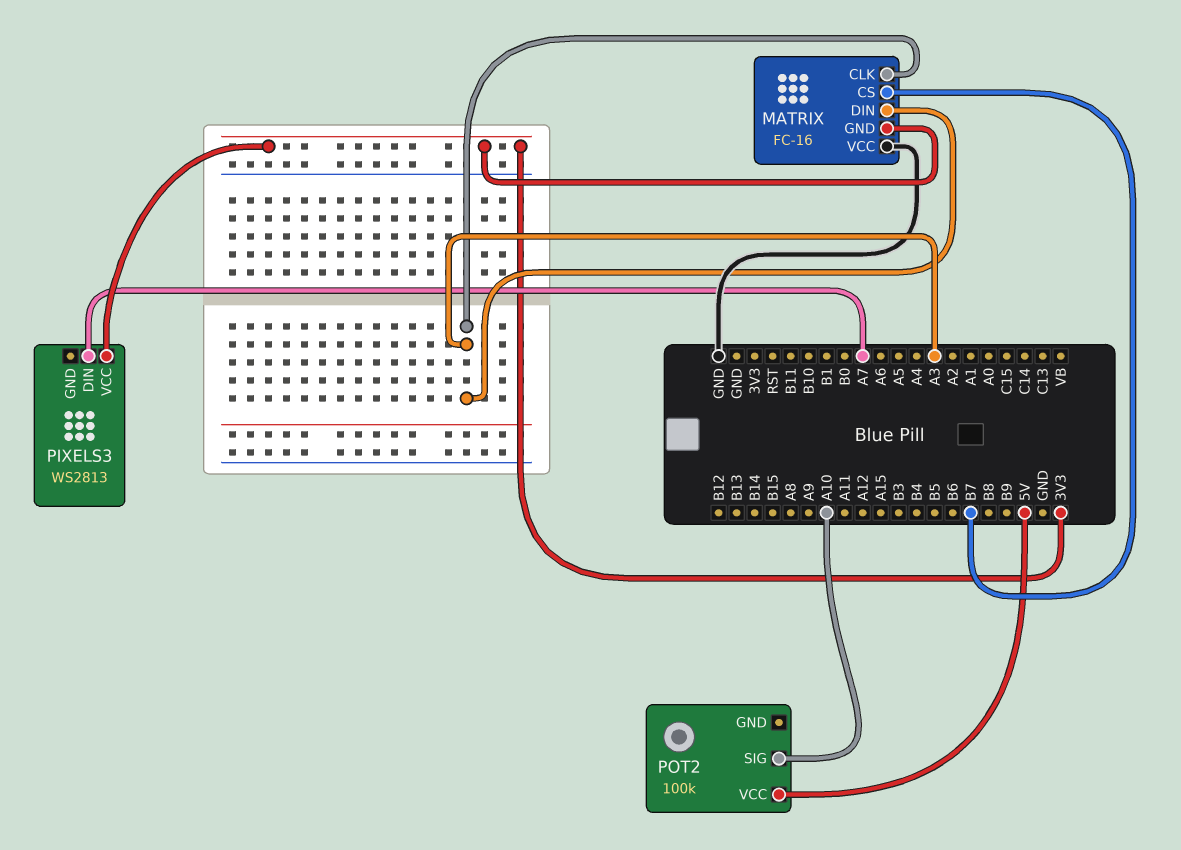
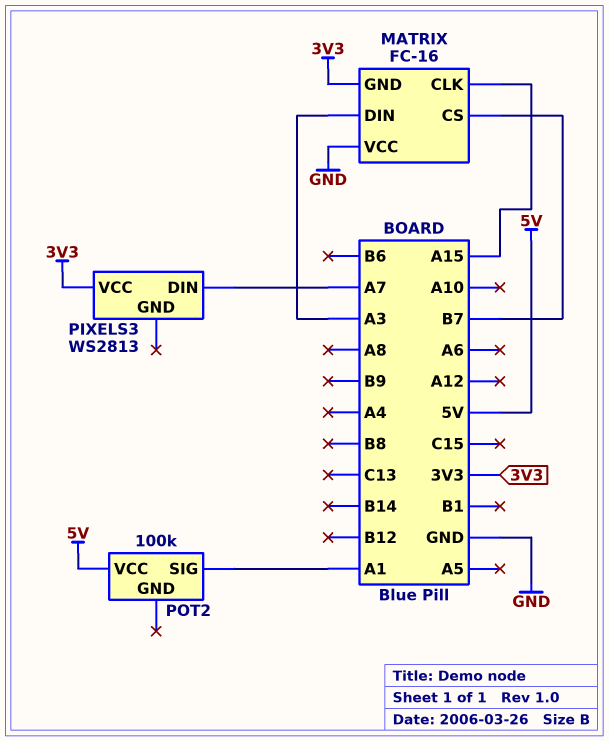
MATRIX pin CLK: A3 -> A15
POT2 pin SIG: A10 -> A1

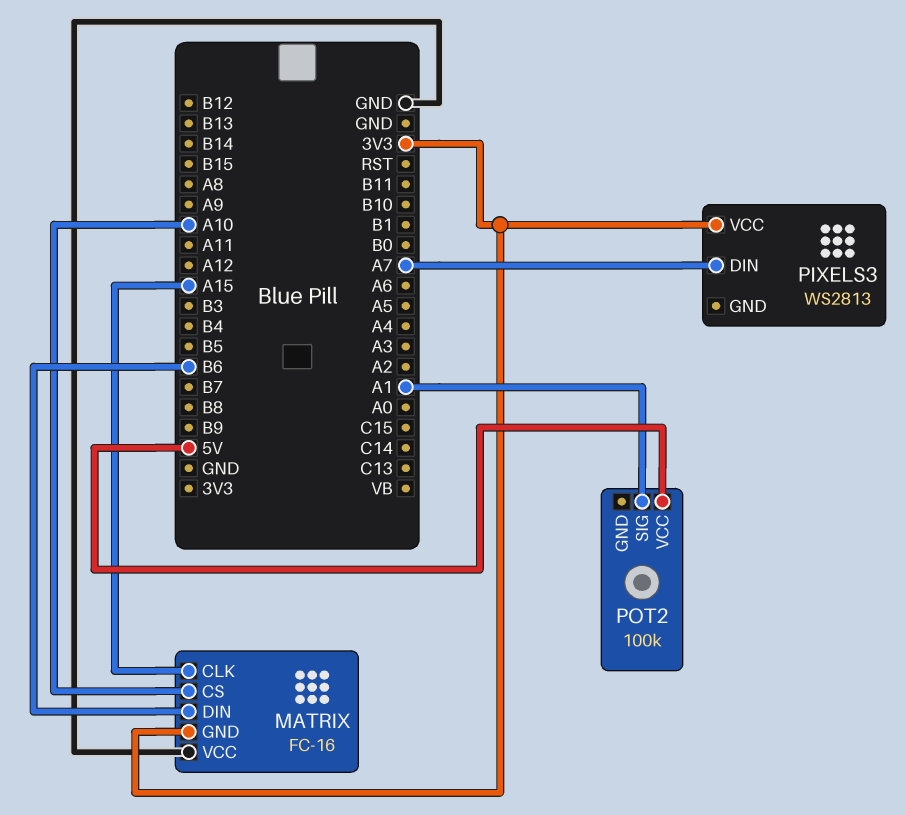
MATRIX pin CS: B7 -> A10
MATRIX pin DIN: A3 -> B6

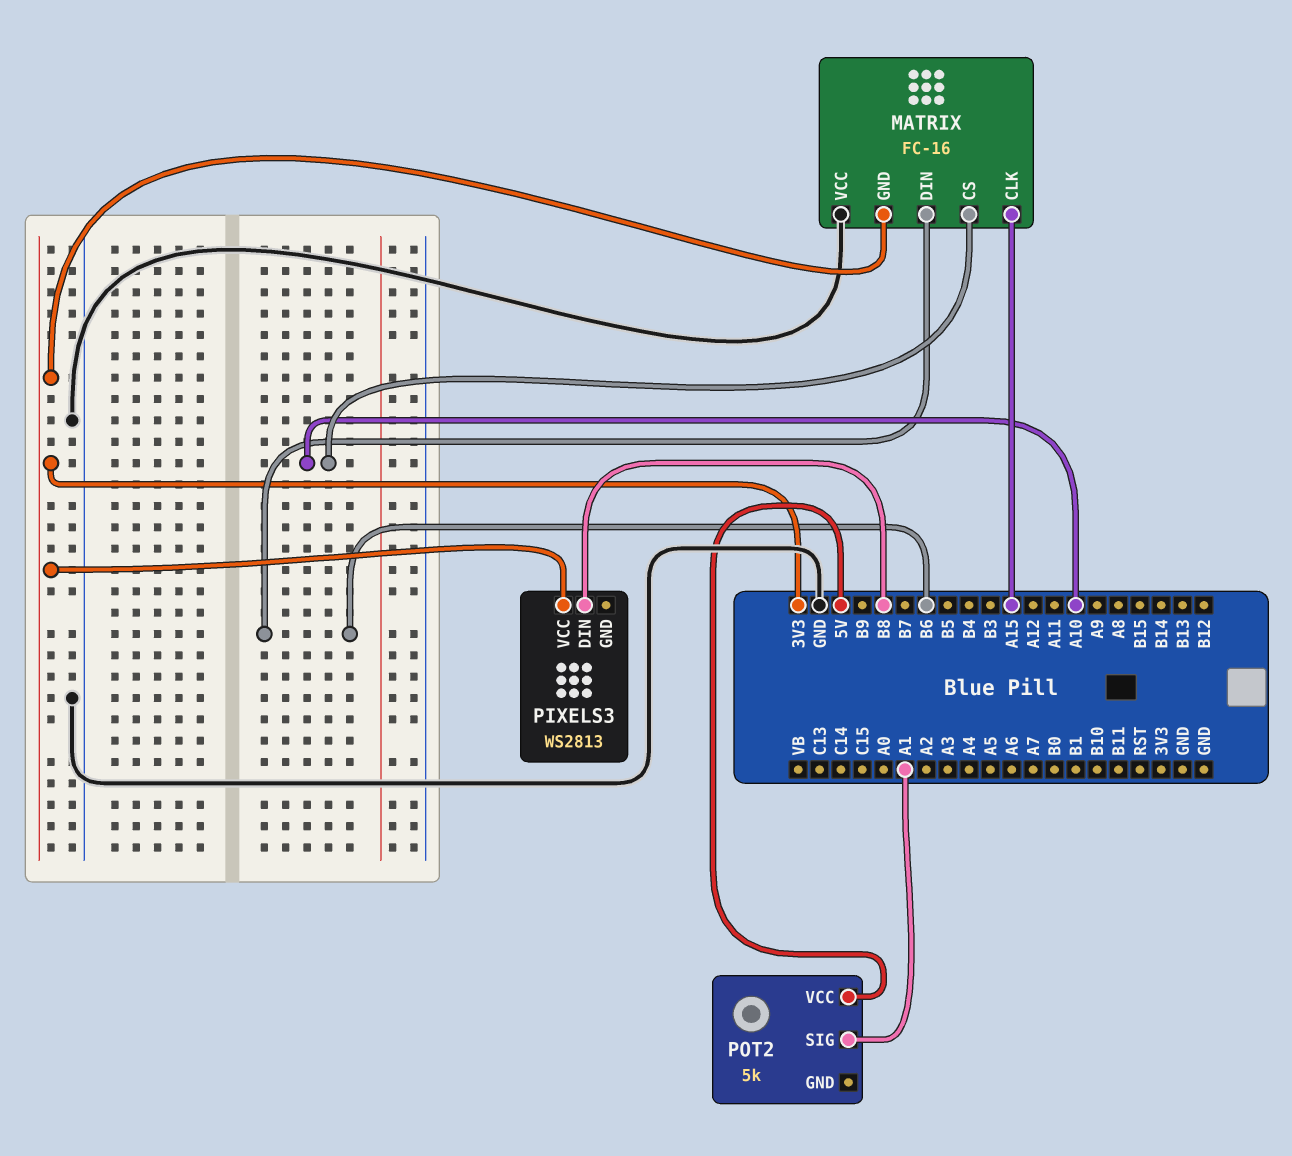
PIXELS3 pin DIN: A7 -> B8
POT2: 100k -> 5k

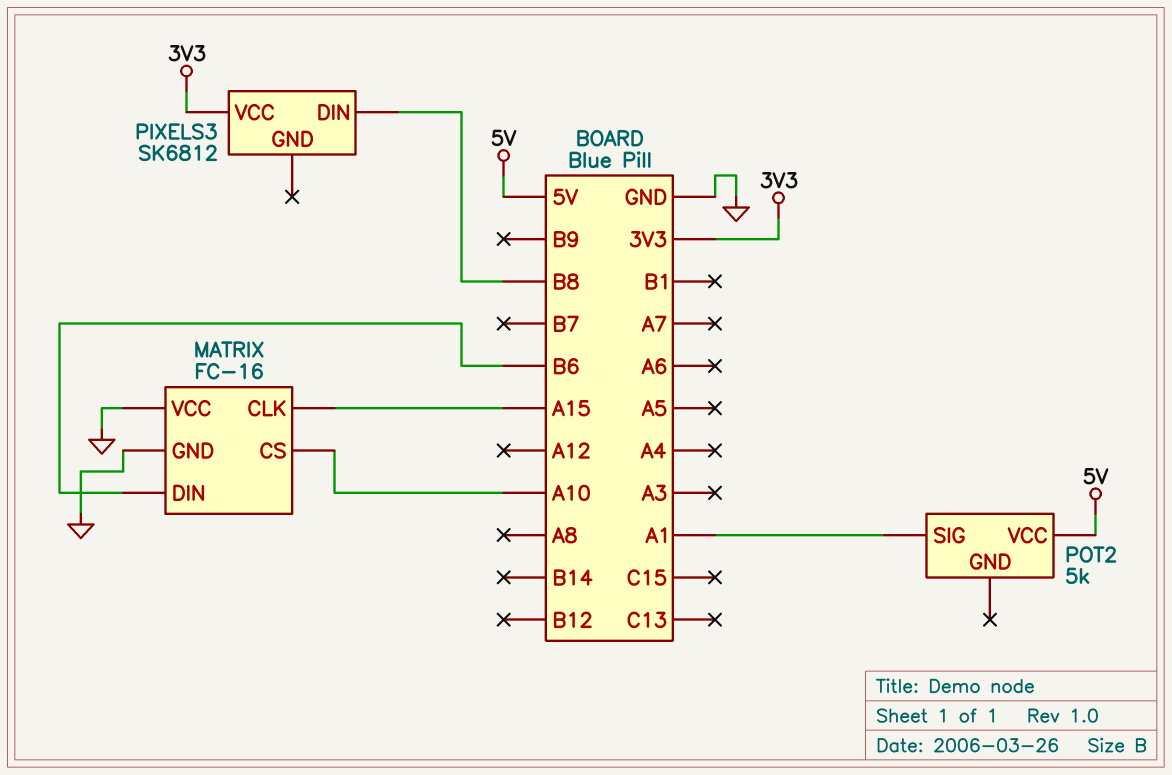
MATRIX pin GND: 3V3 -> GND
PIXELS3: WS2813 -> SK6812

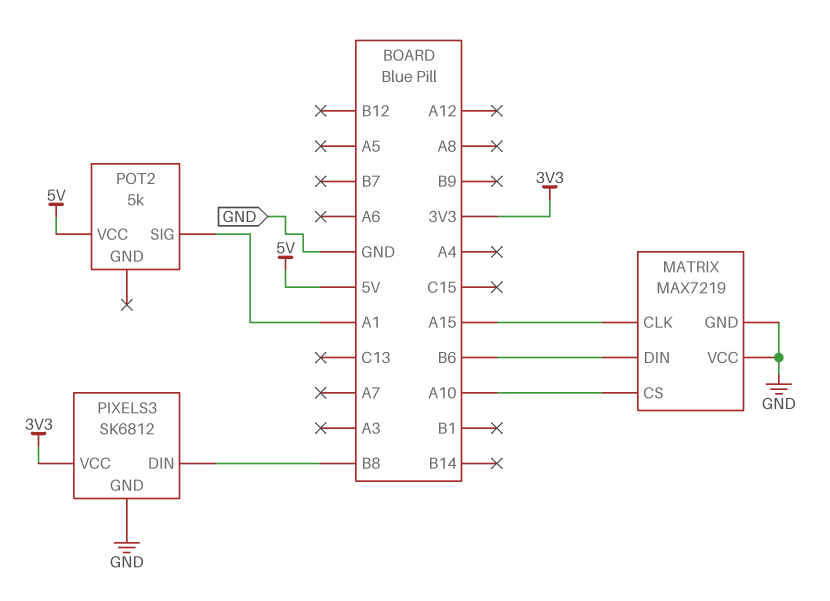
MATRIX: FC-16 -> MAX7219
PIXELS3 pin GND: none -> GND

